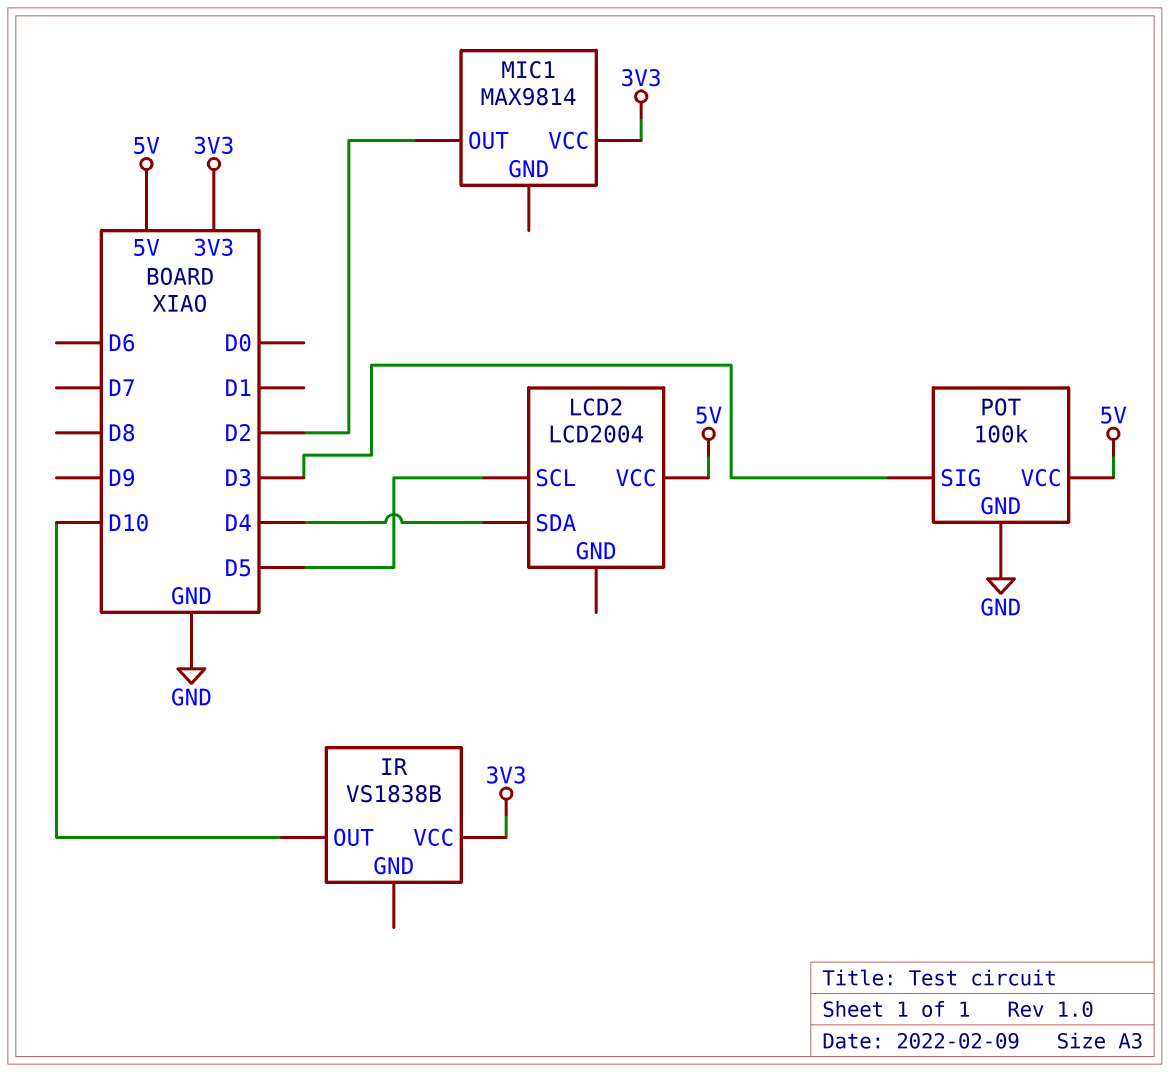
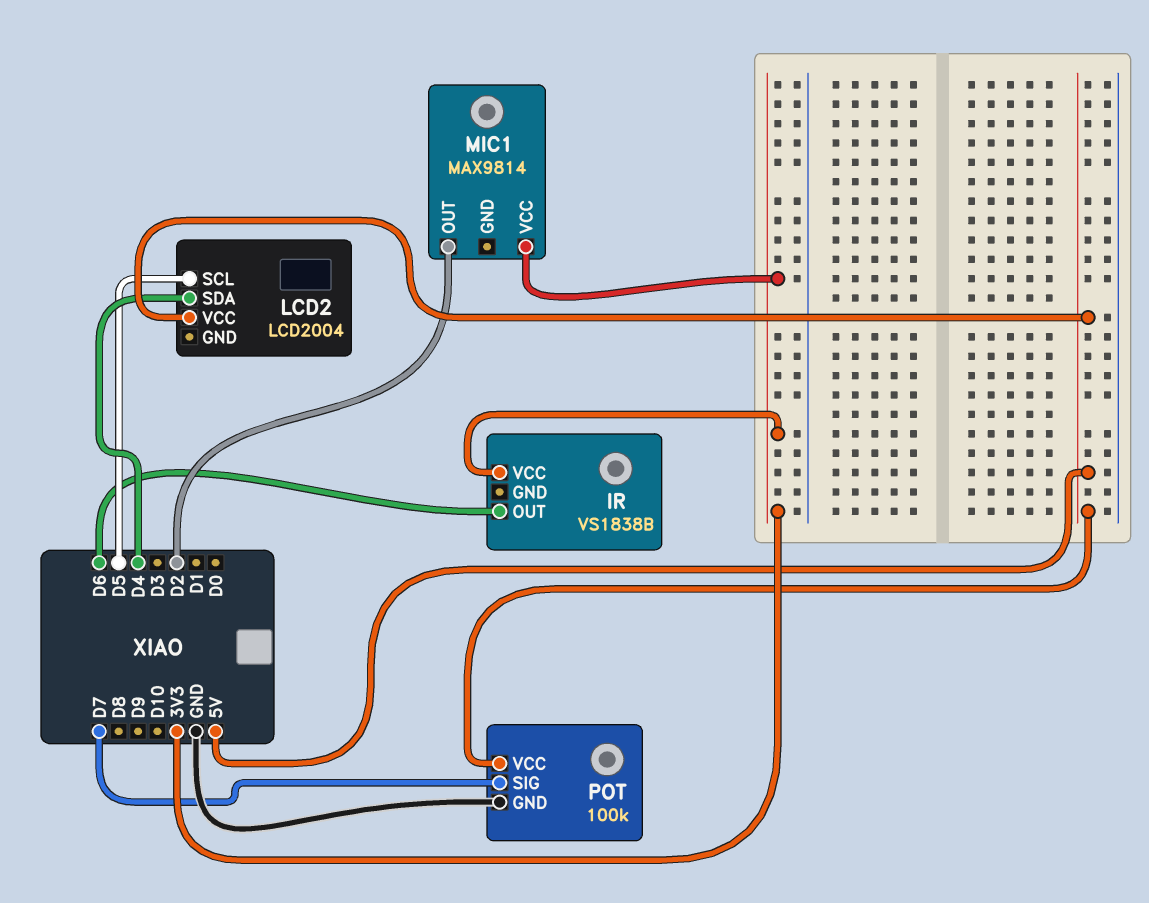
IR pin OUT: D10 -> D6
POT pin SIG: D3 -> D7

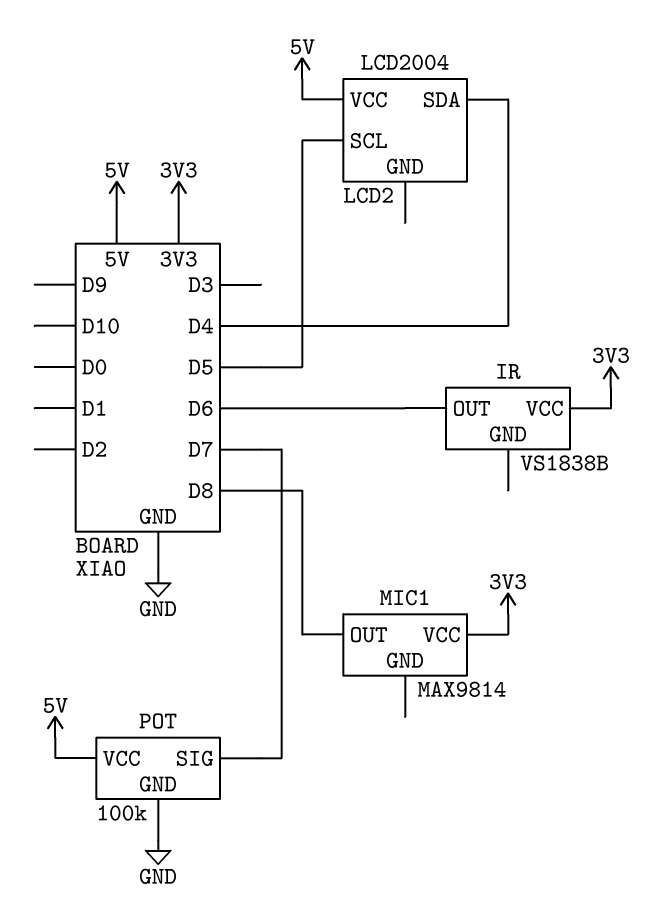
MIC1 pin OUT: D2 -> D8

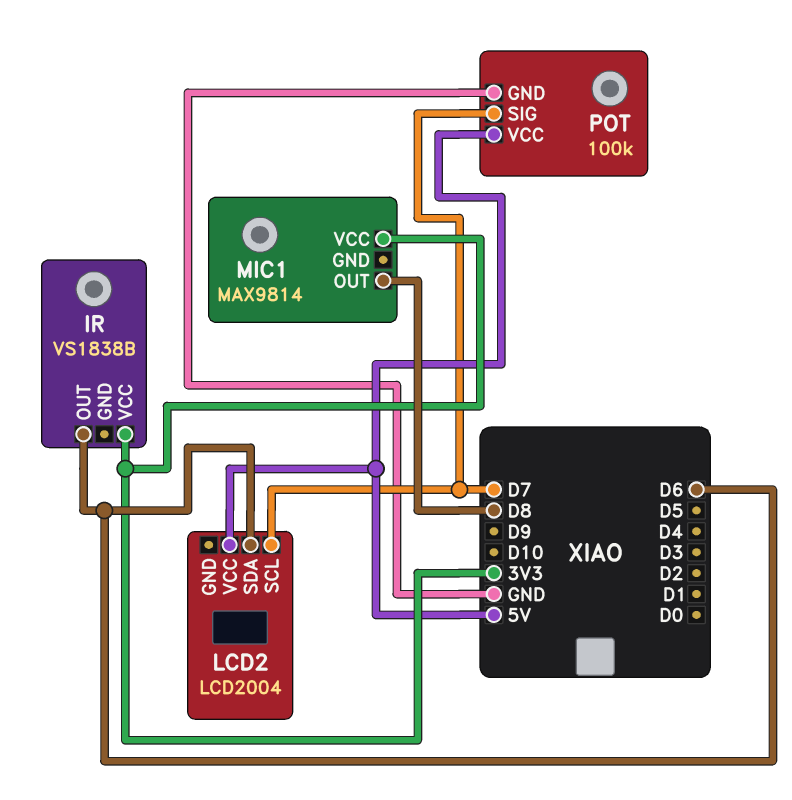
LCD2 pin SCL: D5 -> D7
LCD2 pin SDA: D4 -> D6

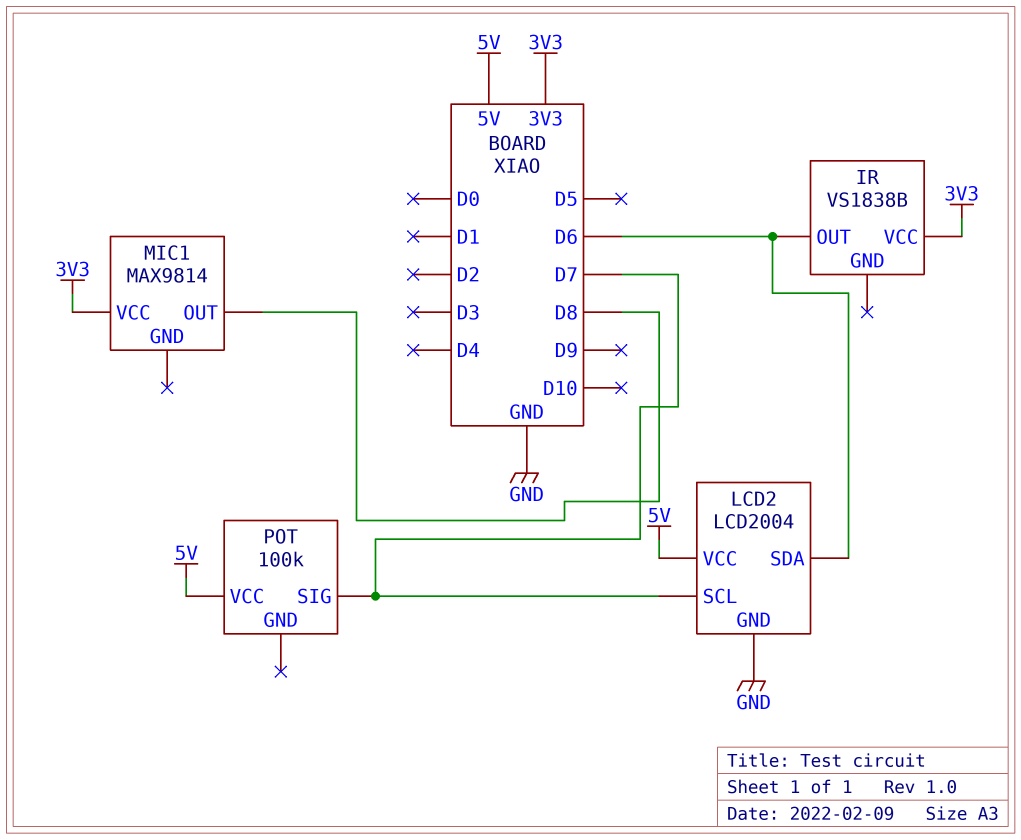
LCD2 pin GND: none -> GND
POT pin GND: GND -> none

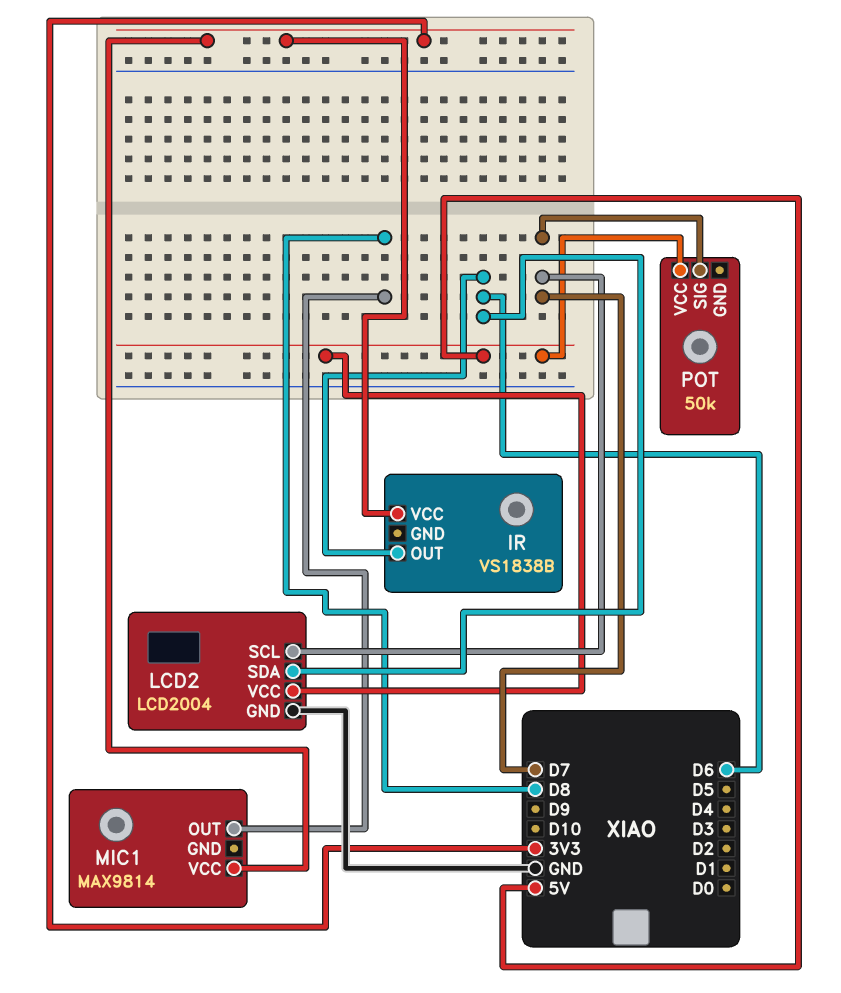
POT: 100k -> 50k

